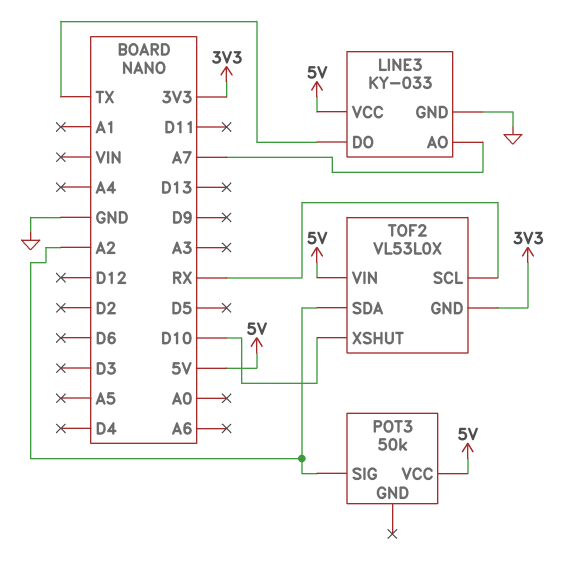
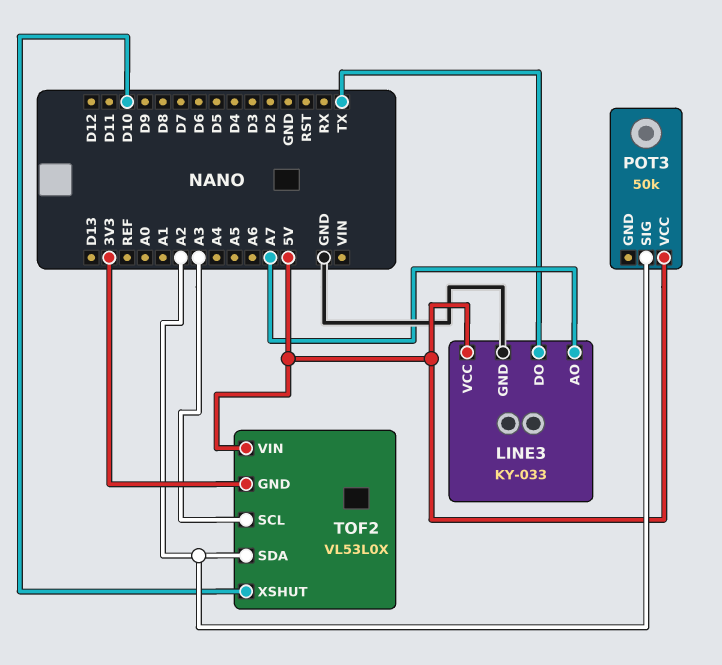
TOF2 pin SCL: RX -> A3

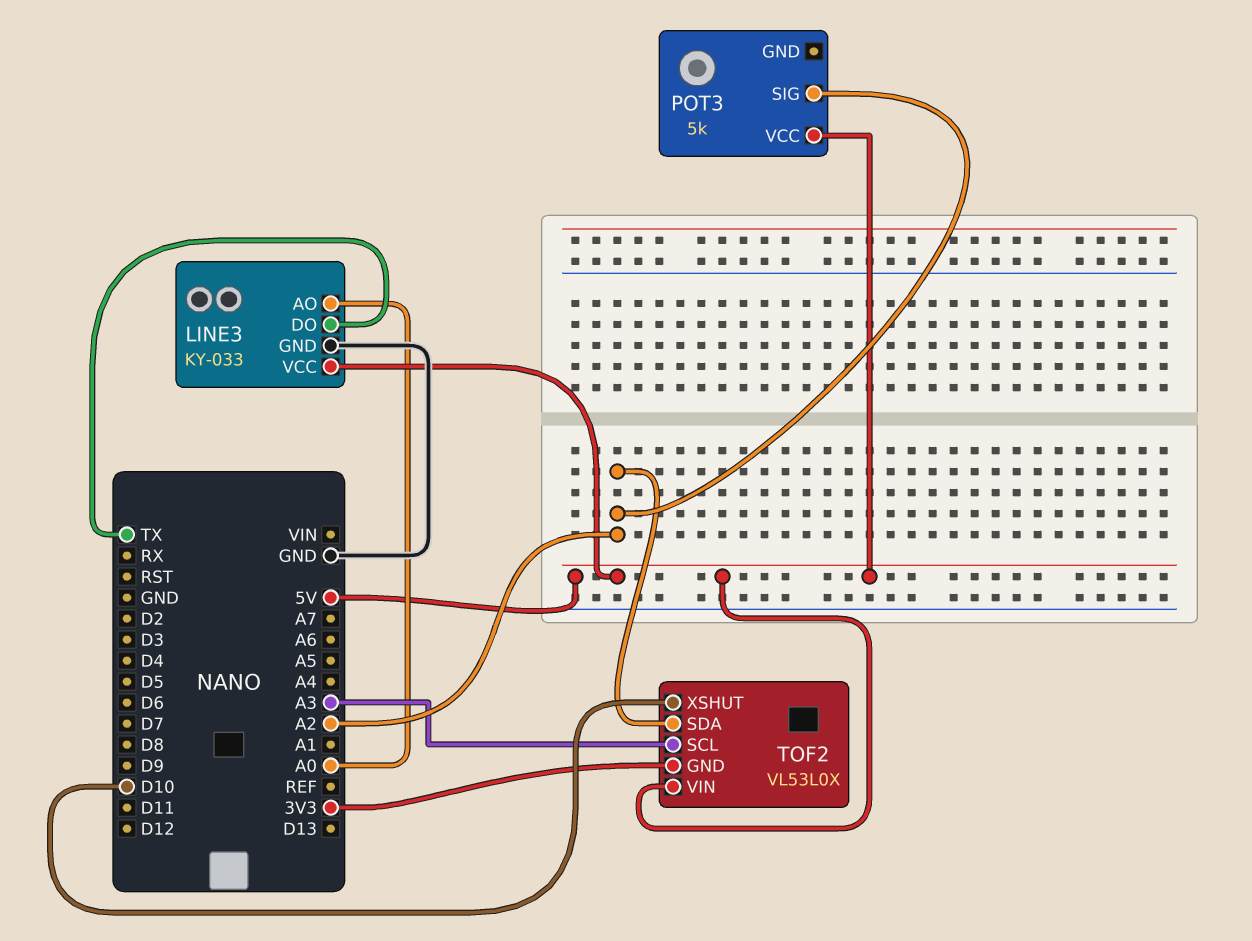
LINE3 pin AO: A7 -> A0
POT3: 50k -> 5k

